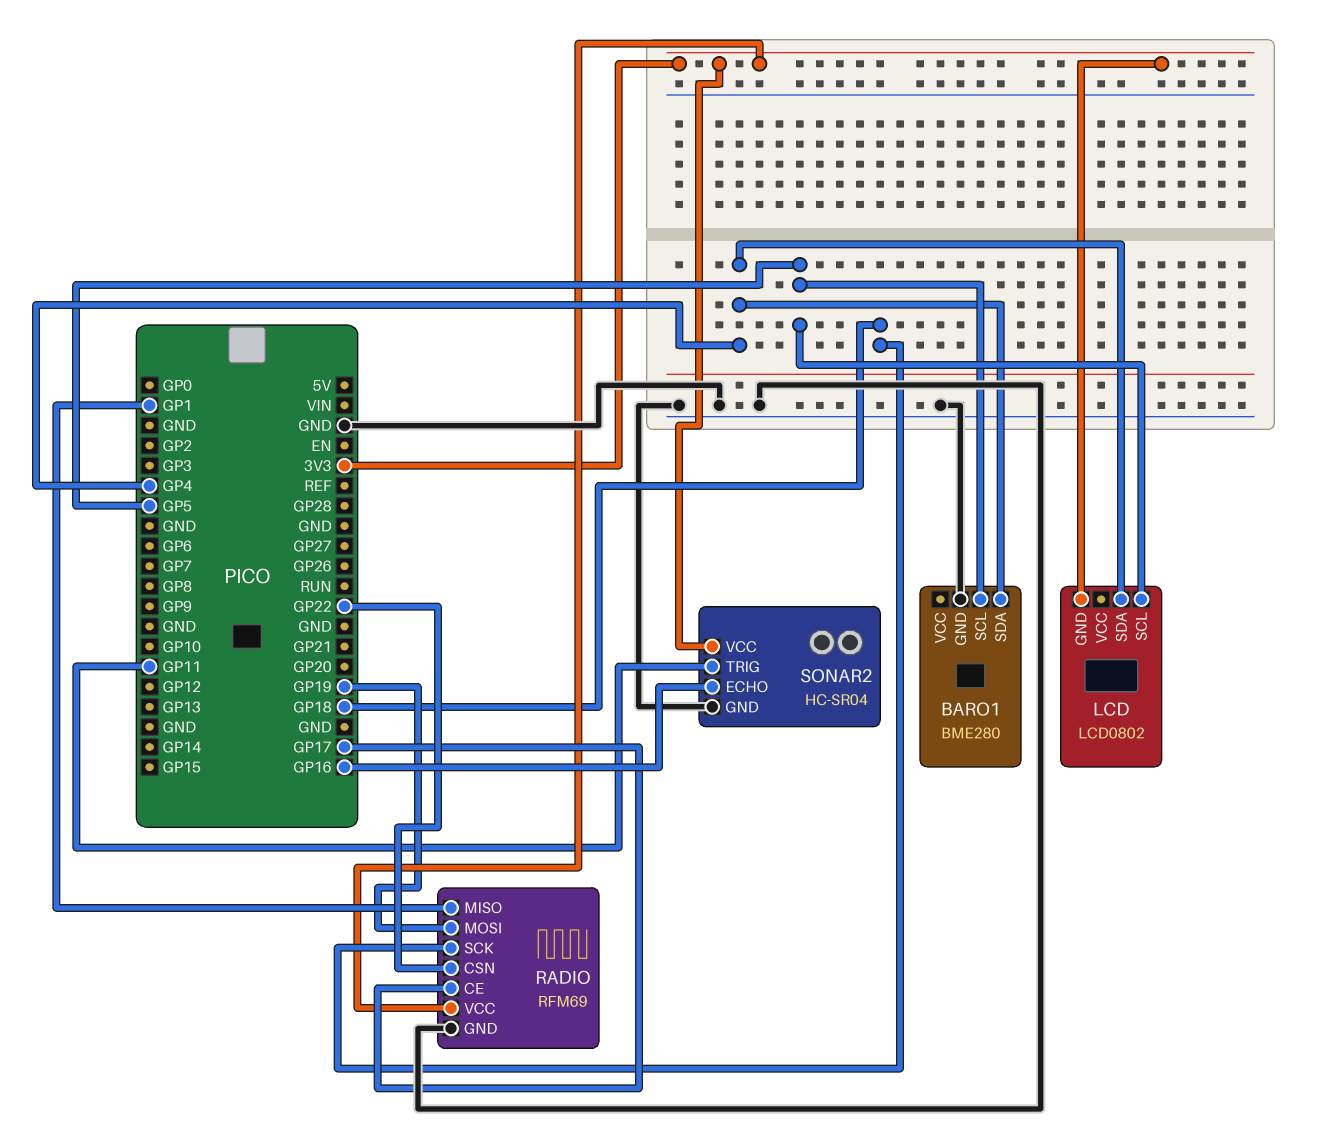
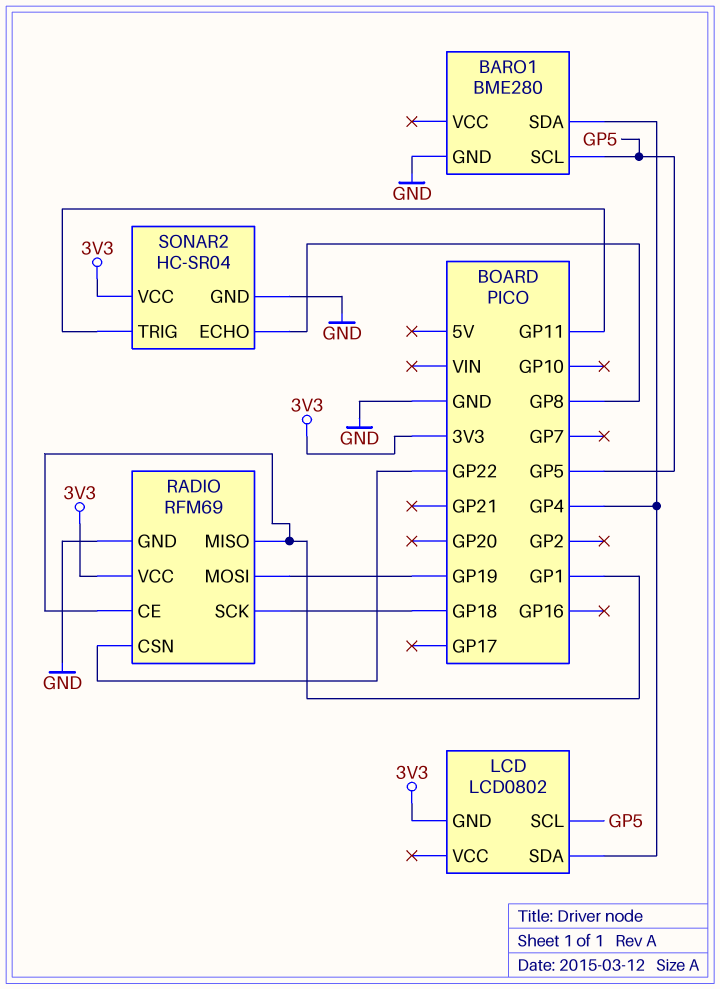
RADIO pin CE: GP17 -> GP1
SONAR2 pin ECHO: GP16 -> GP8

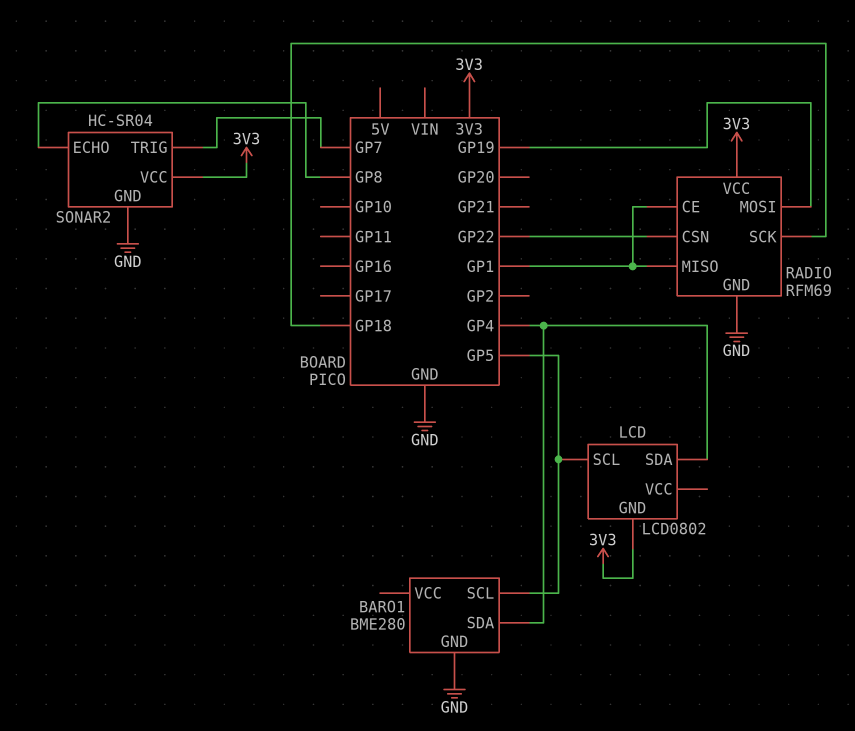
SONAR2 pin TRIG: GP11 -> GP7

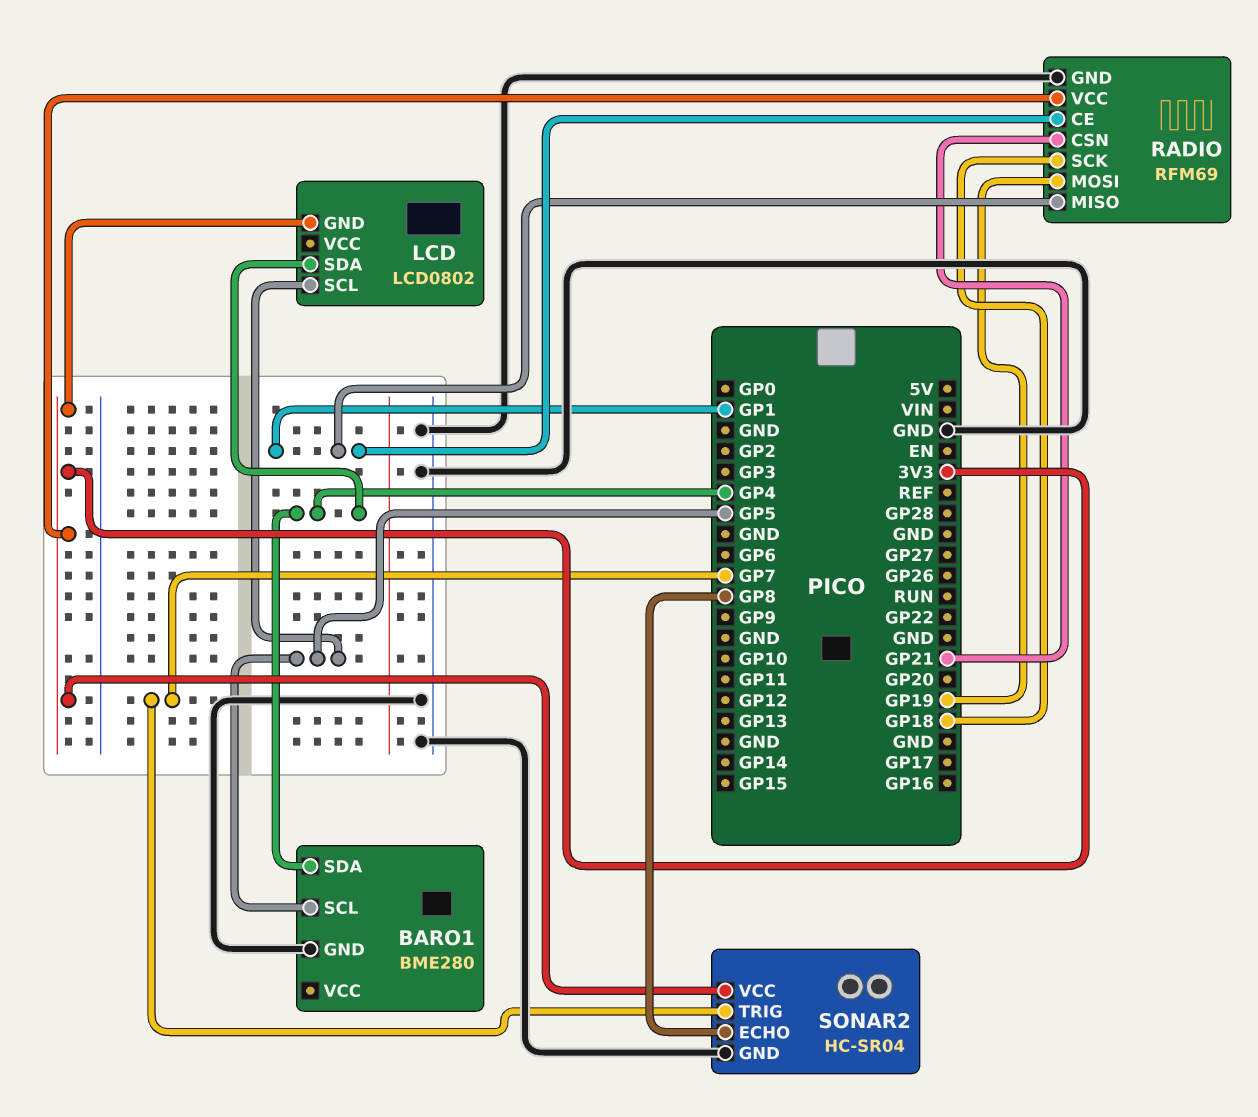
RADIO pin CSN: GP22 -> GP21

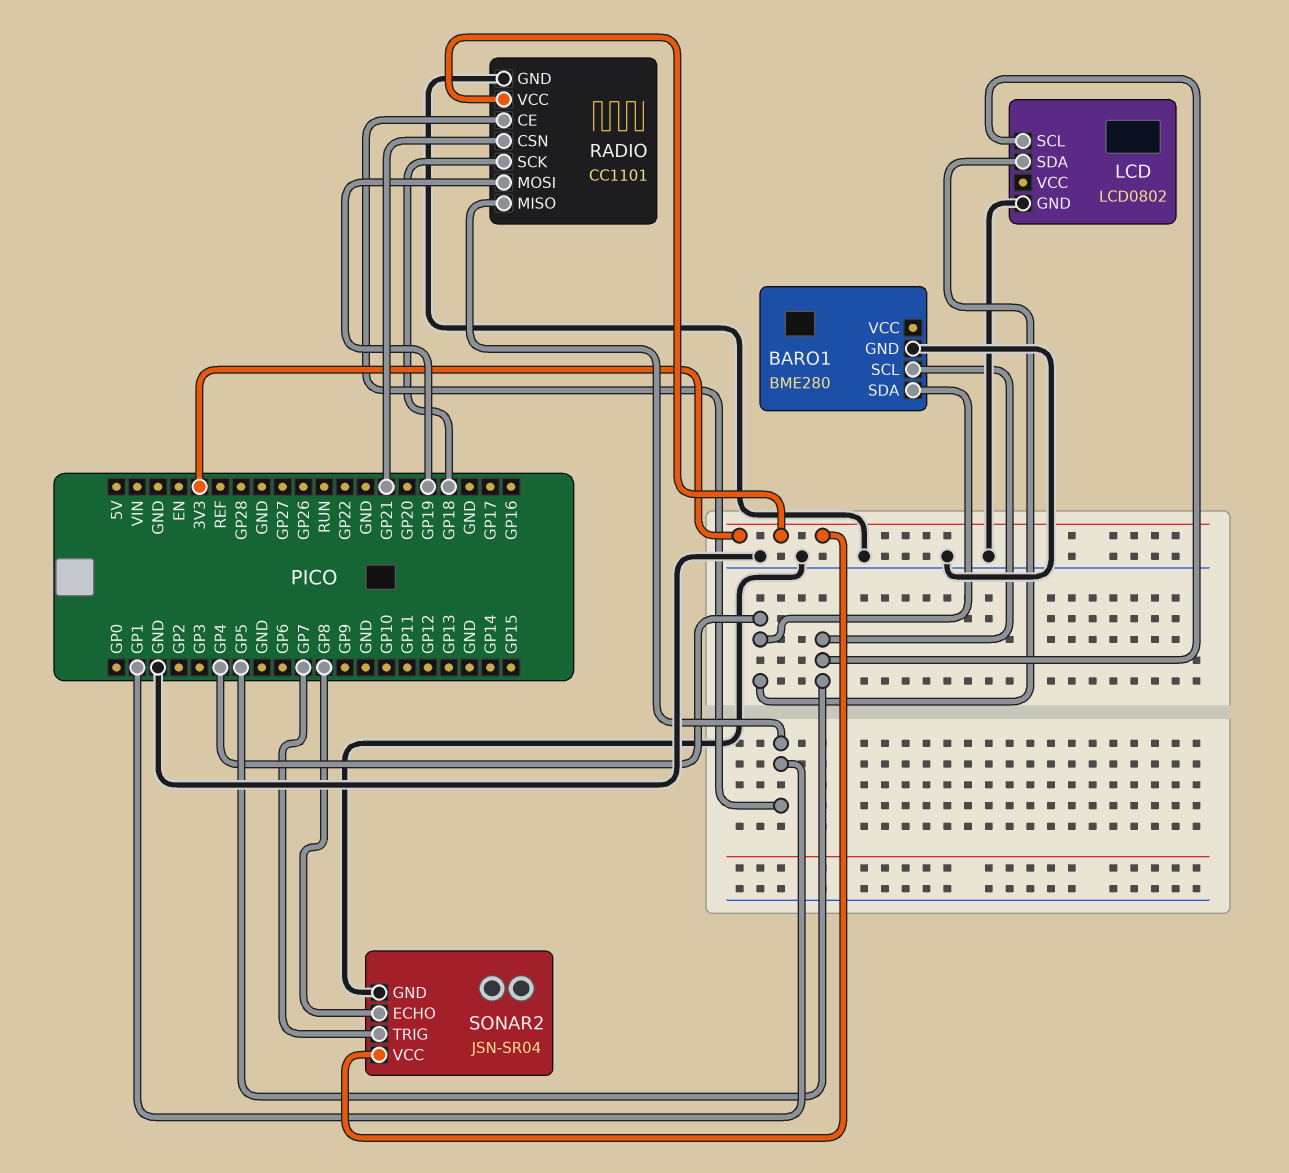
LCD pin GND: 3V3 -> GND
RADIO: RFM69 -> CC1101
SONAR2: HC-SR04 -> JSN-SR04

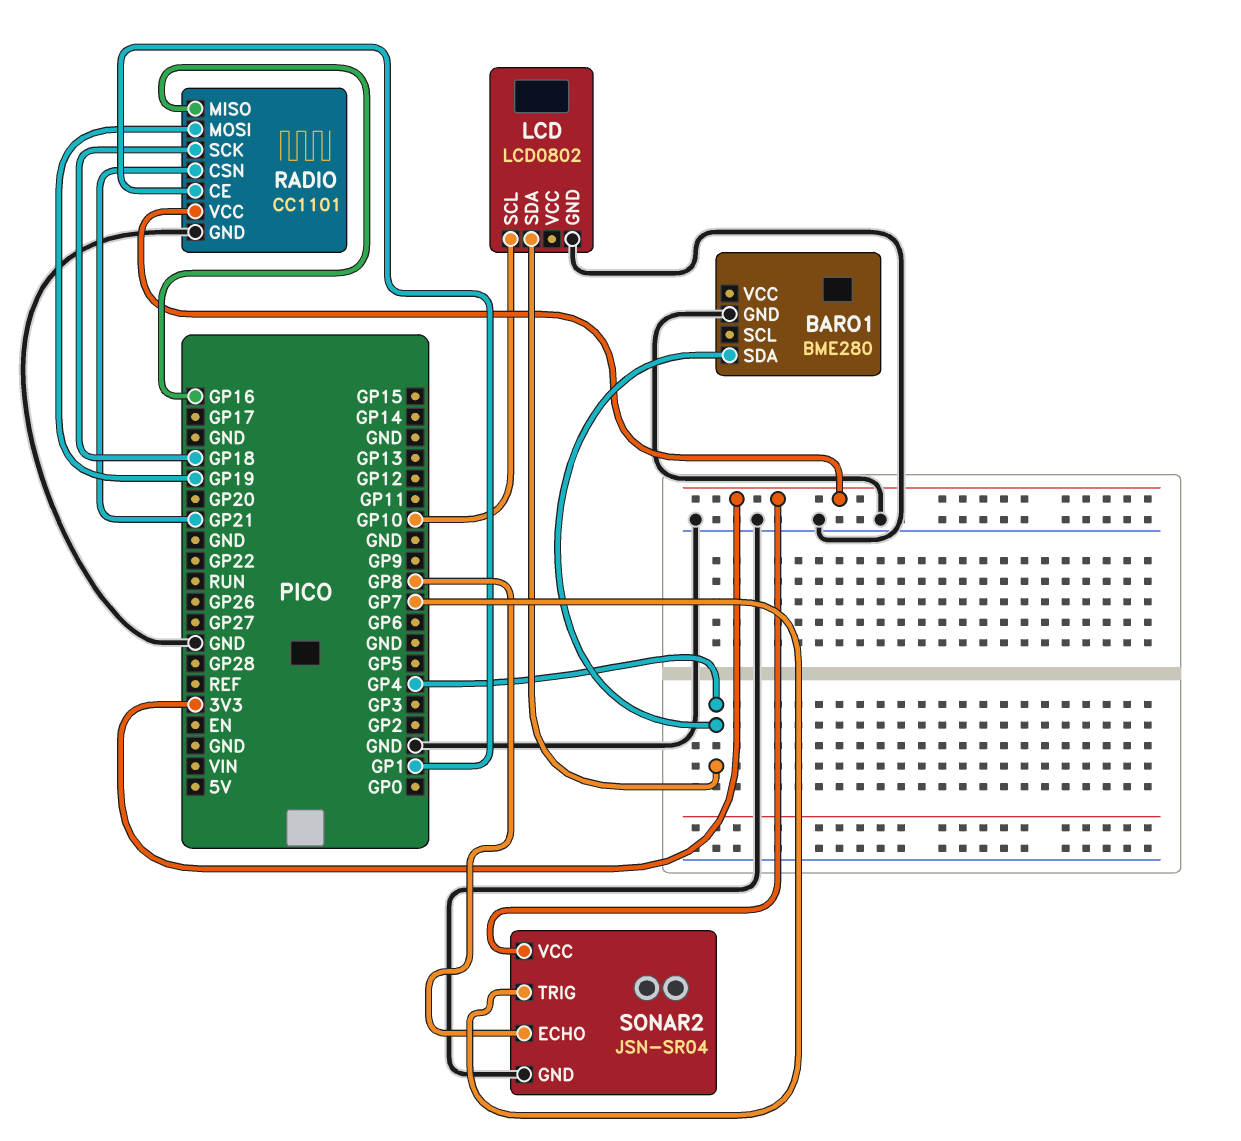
BARO1 pin SCL: GP5 -> none
LCD pin SCL: GP5 -> GP10
RADIO pin MISO: GP1 -> GP16

